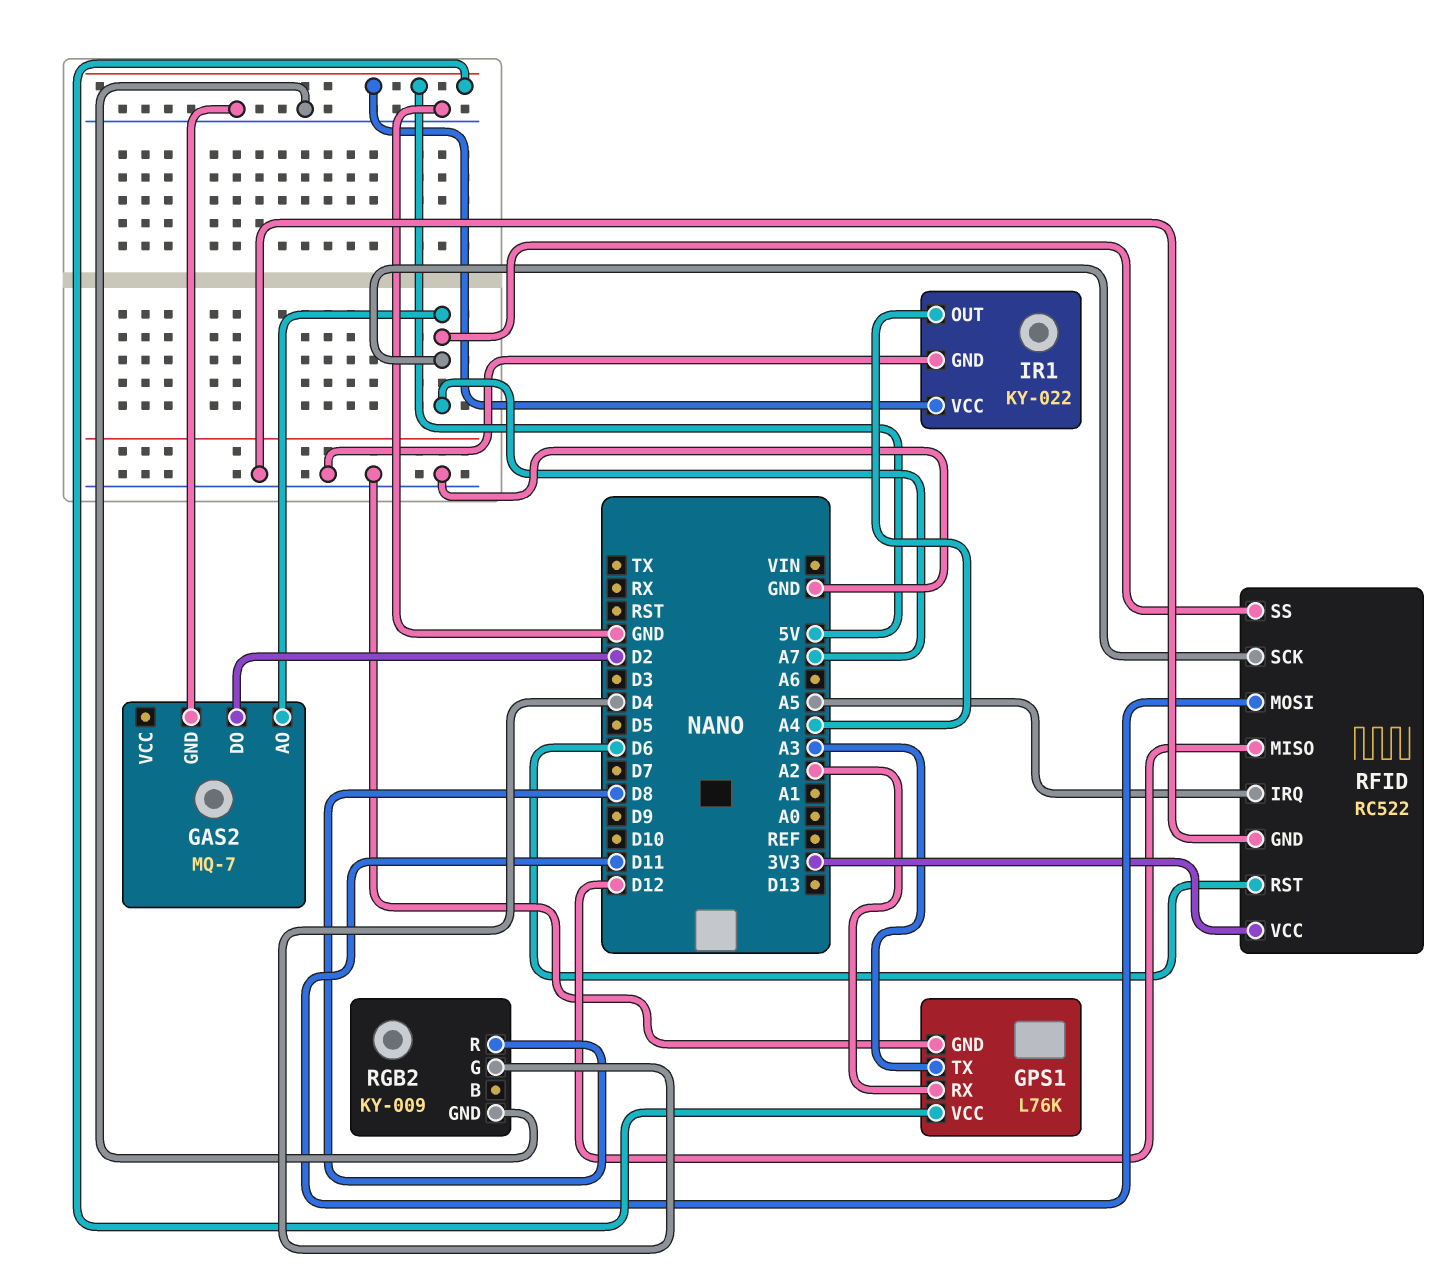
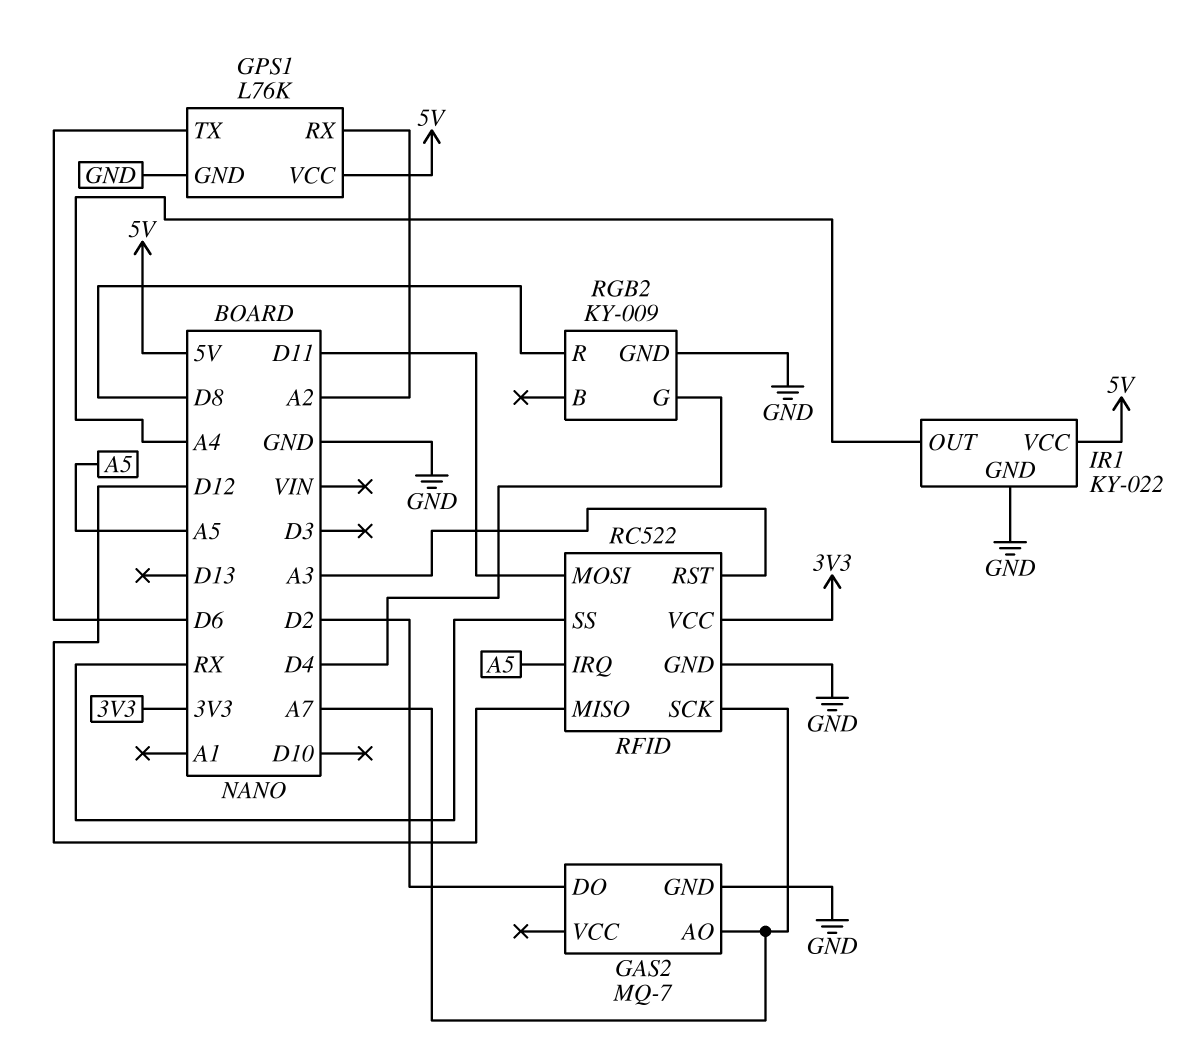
GPS1 pin TX: A3 -> D6
RFID pin RST: D6 -> A3
RFID pin SS: A7 -> RX

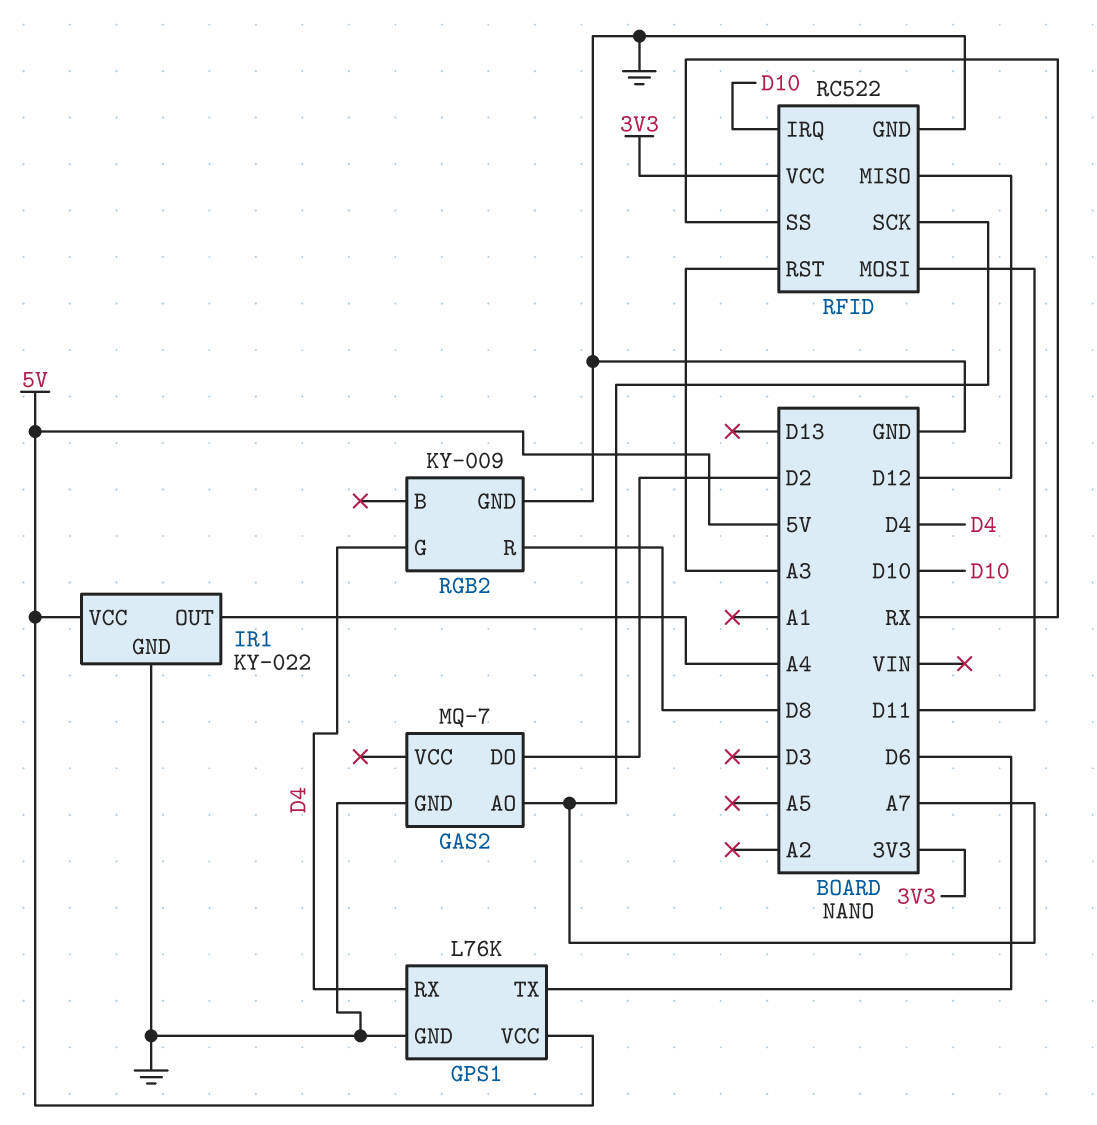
GPS1 pin RX: A2 -> D4
RFID pin IRQ: A5 -> D10

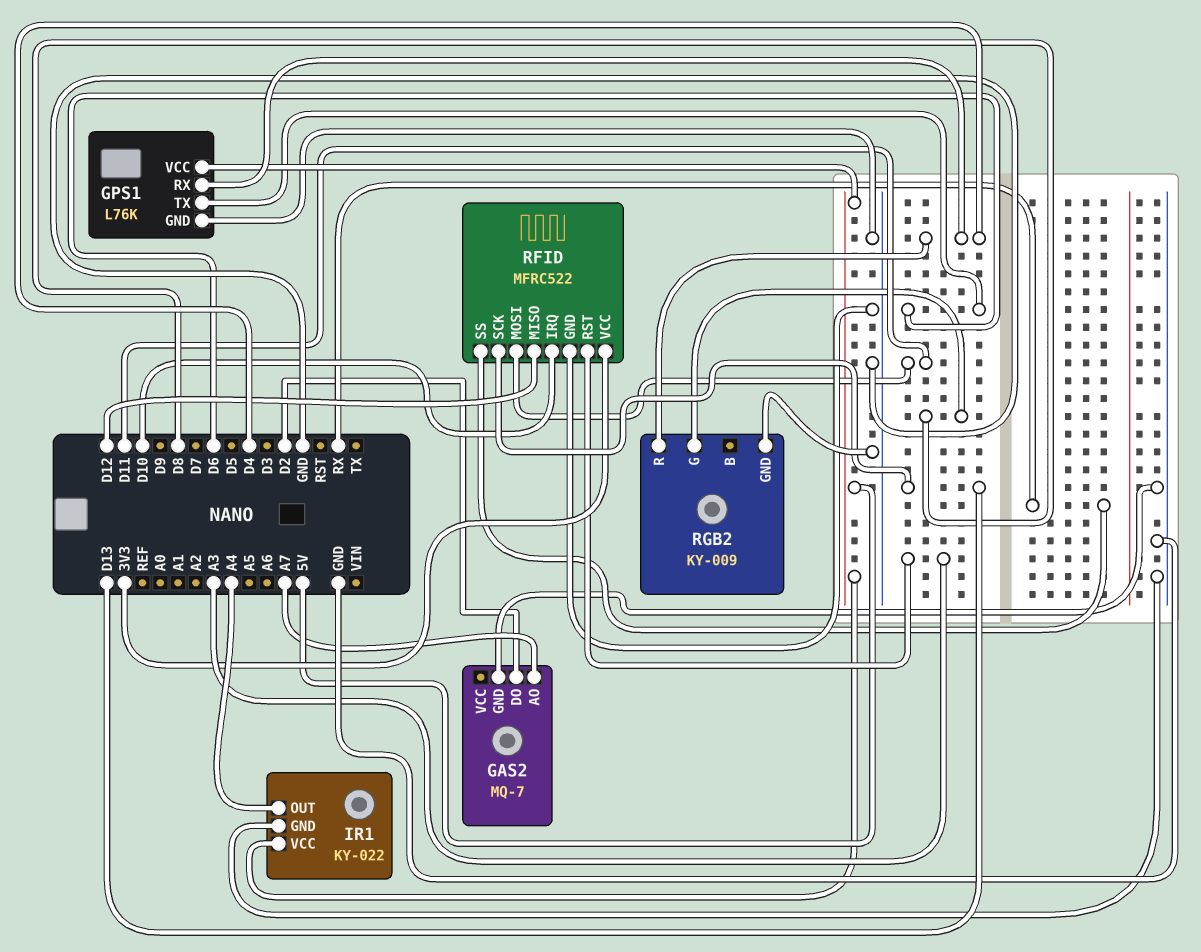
RFID: RC522 -> MFRC522
RFID pin SCK: A7 -> D13
RGB2 pin G: D4 -> D8
RGB2 pin R: D8 -> D4

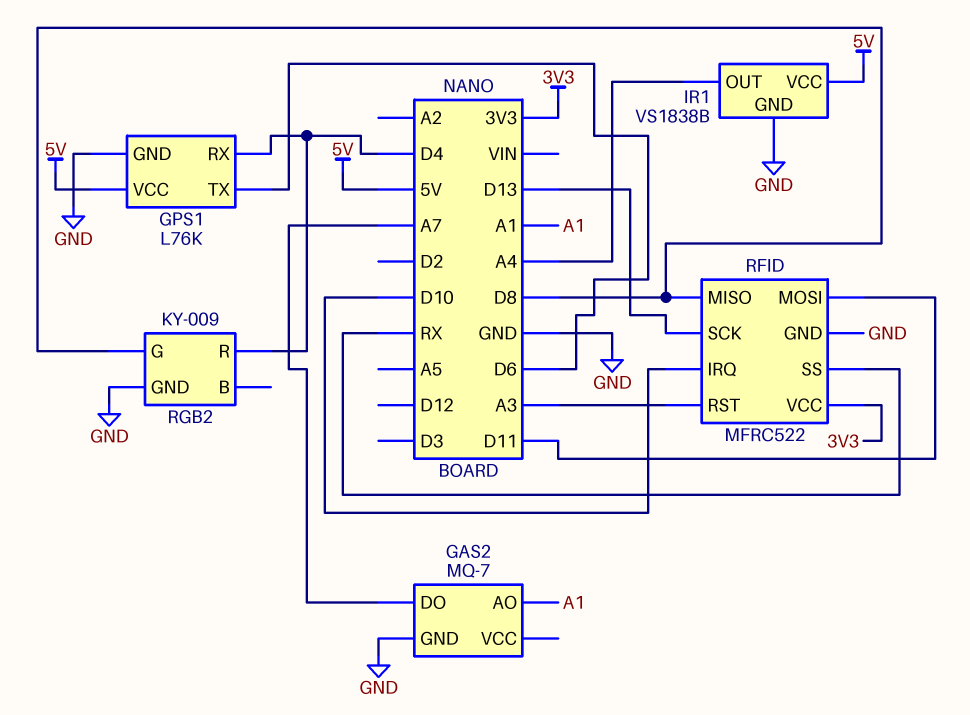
GAS2 pin AO: A7 -> A1
GAS2 pin DO: D2 -> A7
IR1: KY-022 -> VS1838B
RFID pin MISO: D12 -> D8

